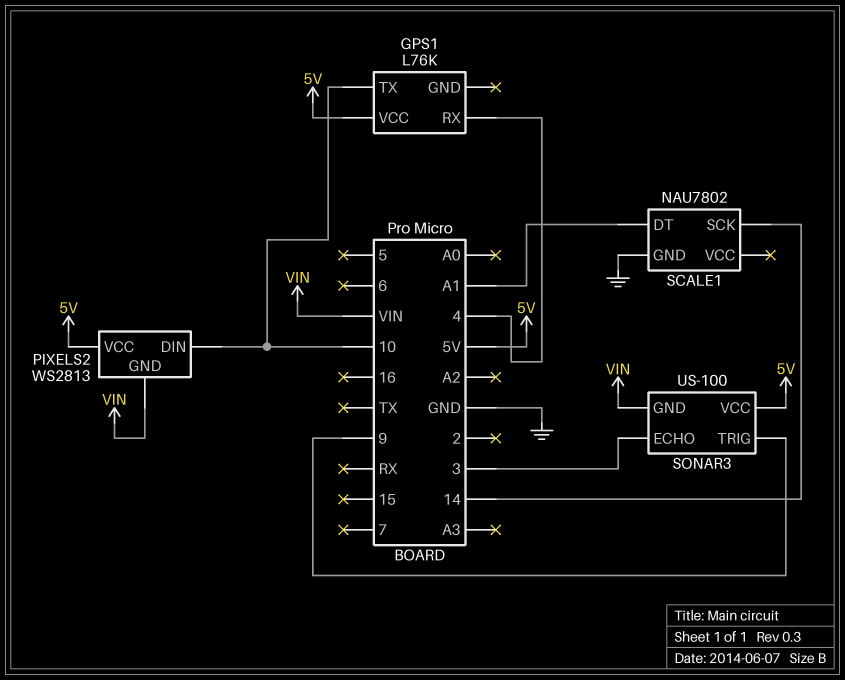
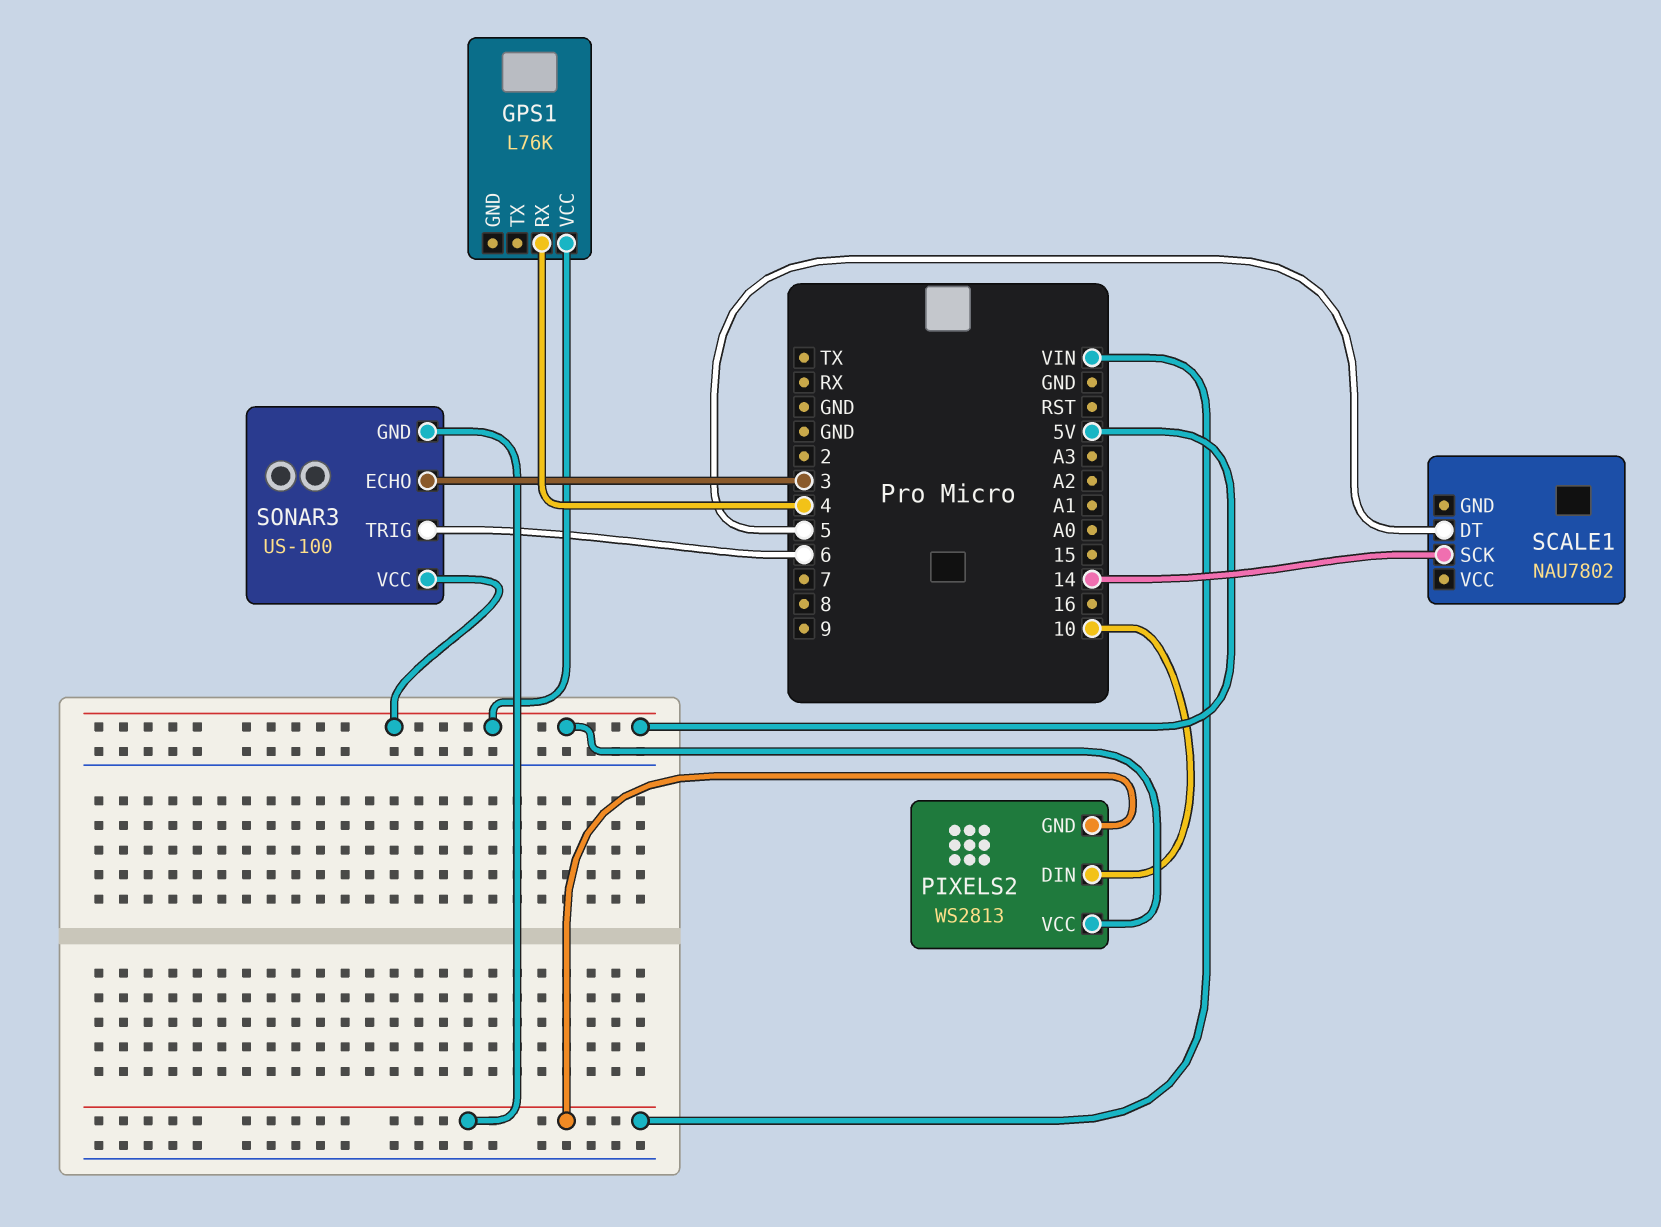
GPS1 pin TX: 10 -> none
SCALE1 pin DT: A1 -> 5
SCALE1 pin GND: GND -> none
SONAR3 pin TRIG: 9 -> 6

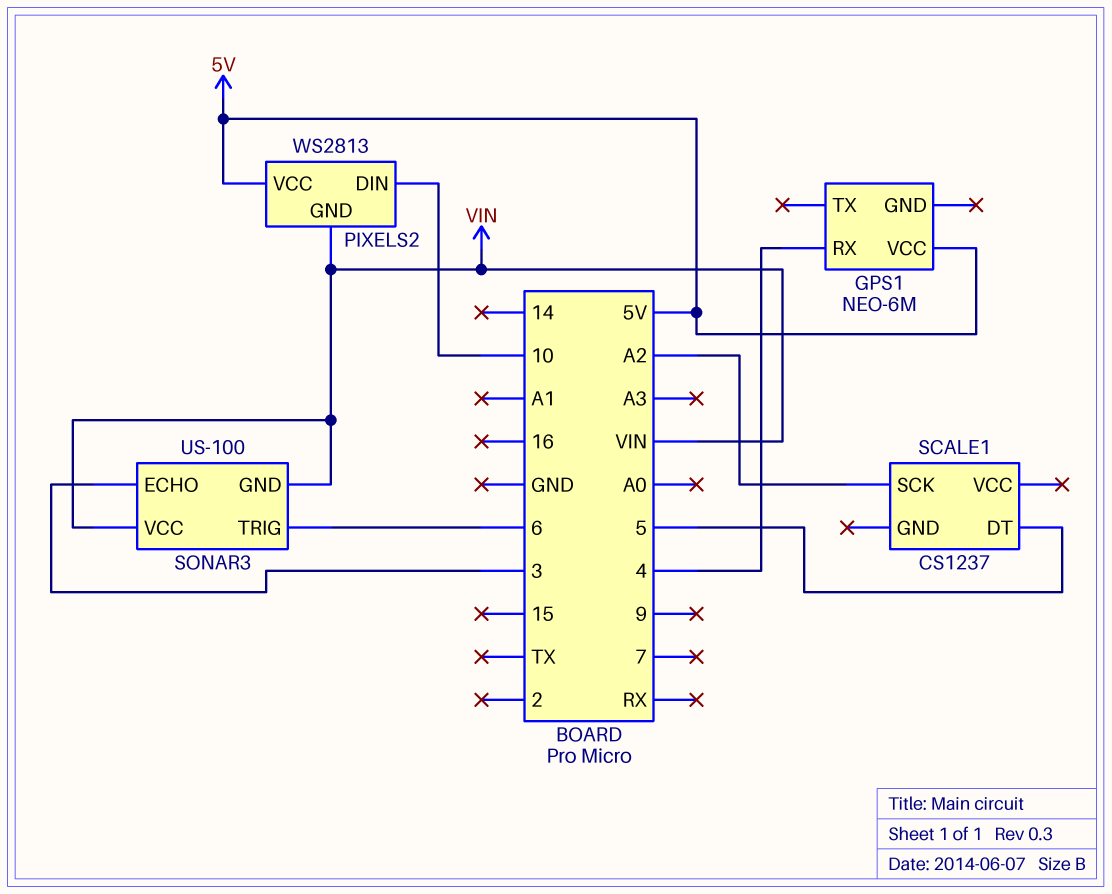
GPS1: L76K -> NEO-6M
SCALE1: NAU7802 -> CS1237
SCALE1 pin SCK: 14 -> A2
SONAR3 pin VCC: 5V -> VIN

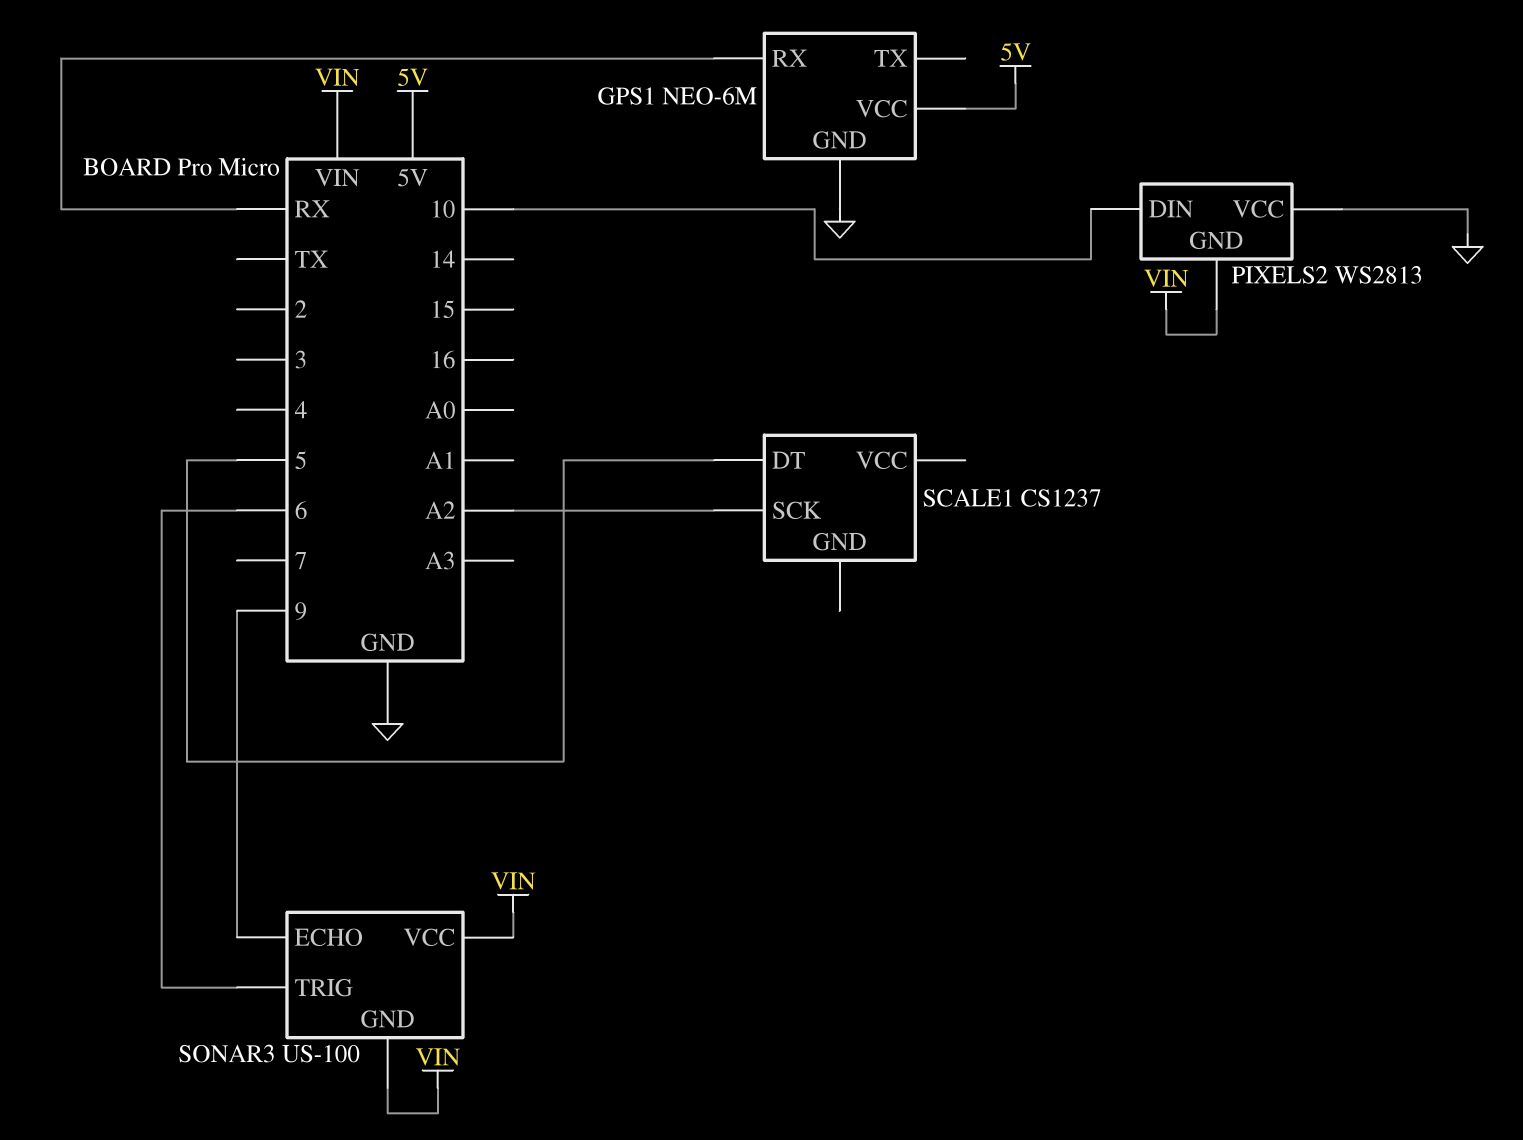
GPS1 pin GND: none -> GND
GPS1 pin RX: 4 -> RX
PIXELS2 pin VCC: 5V -> GND
SONAR3 pin ECHO: 3 -> 9

